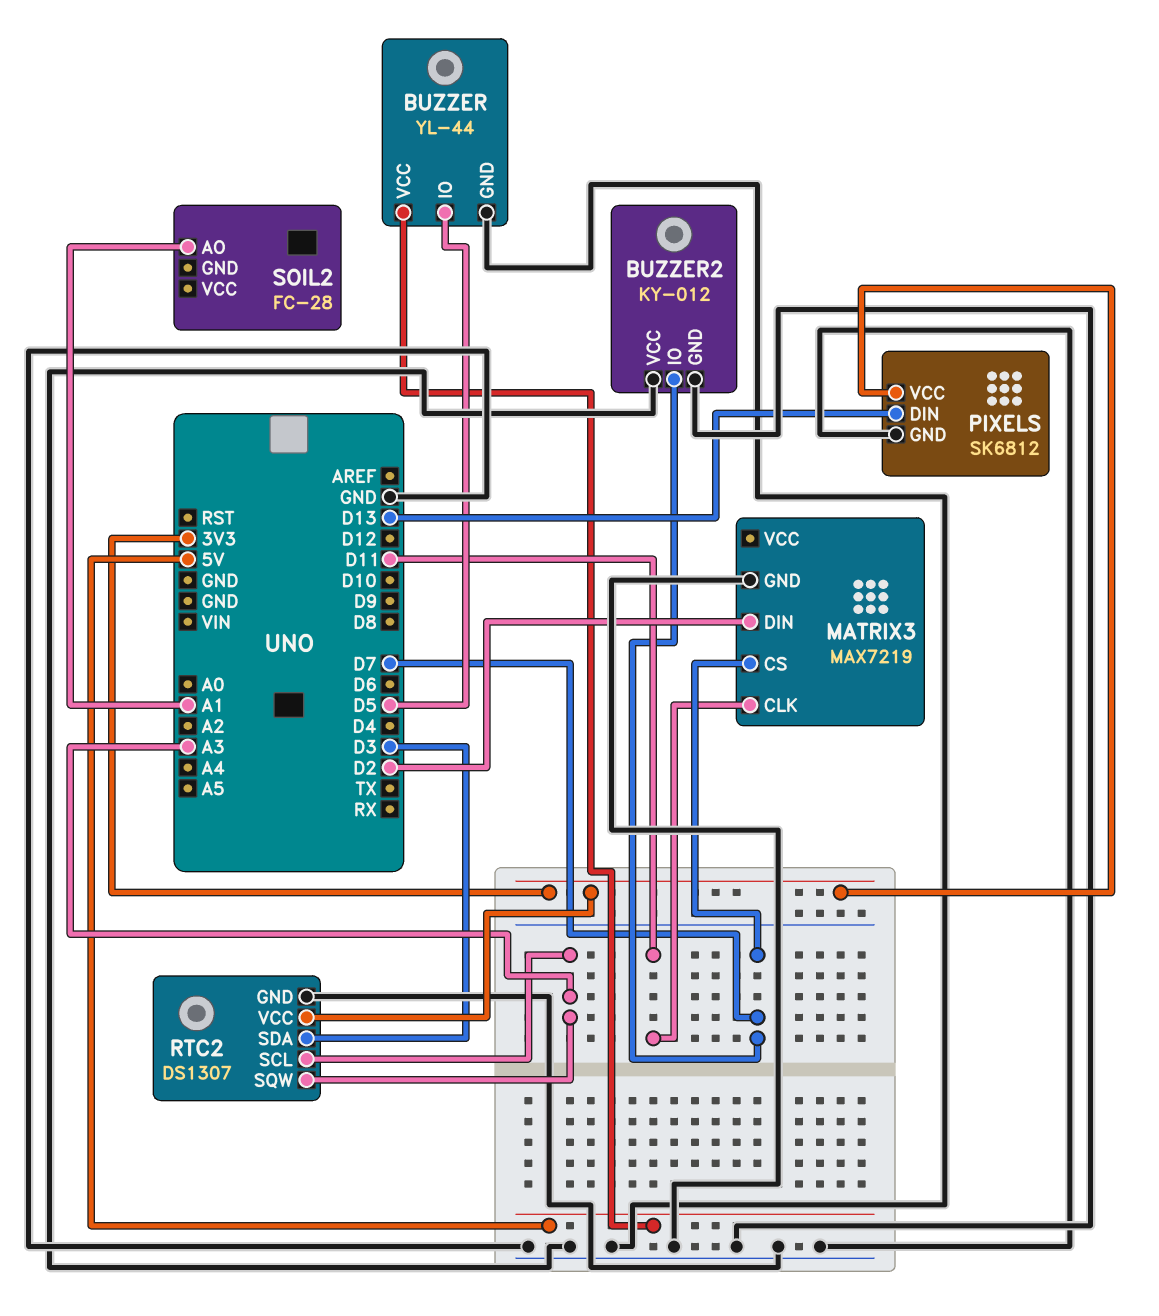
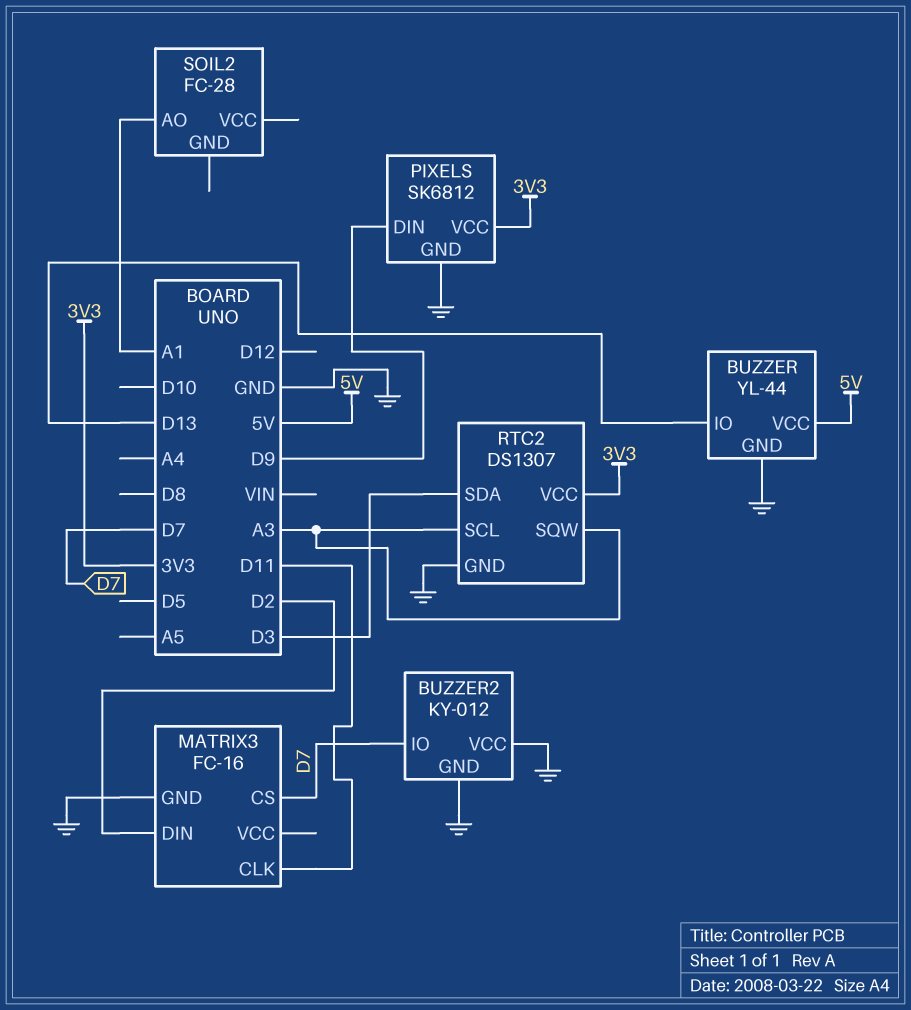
BUZZER pin IO: D5 -> D13
MATRIX3: MAX7219 -> FC-16
PIXELS pin DIN: D13 -> D9

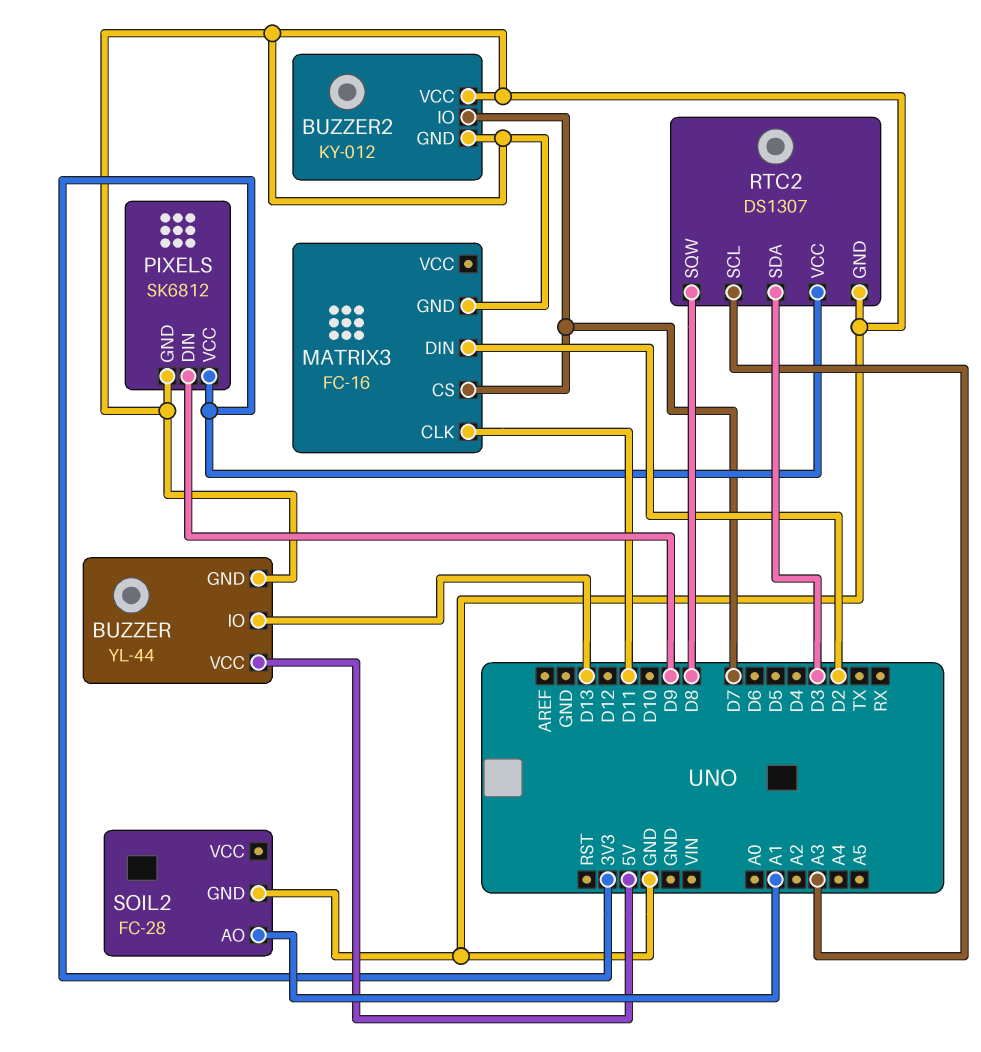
RTC2 pin SQW: A3 -> D8
SOIL2 pin GND: none -> GND

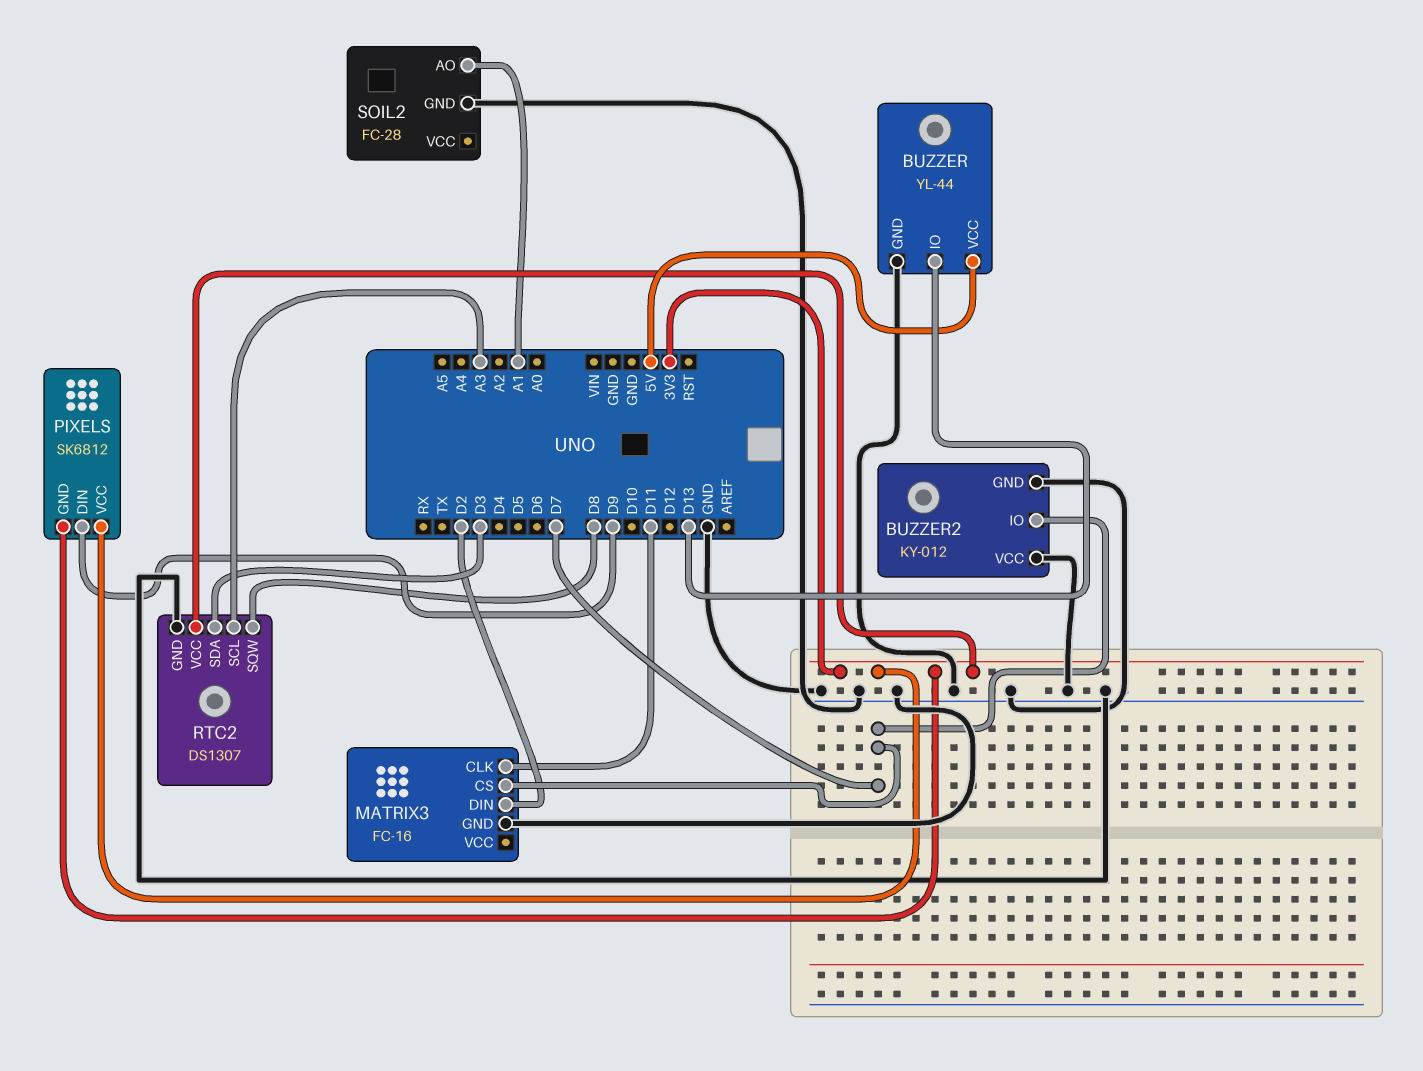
PIXELS pin GND: GND -> 3V3

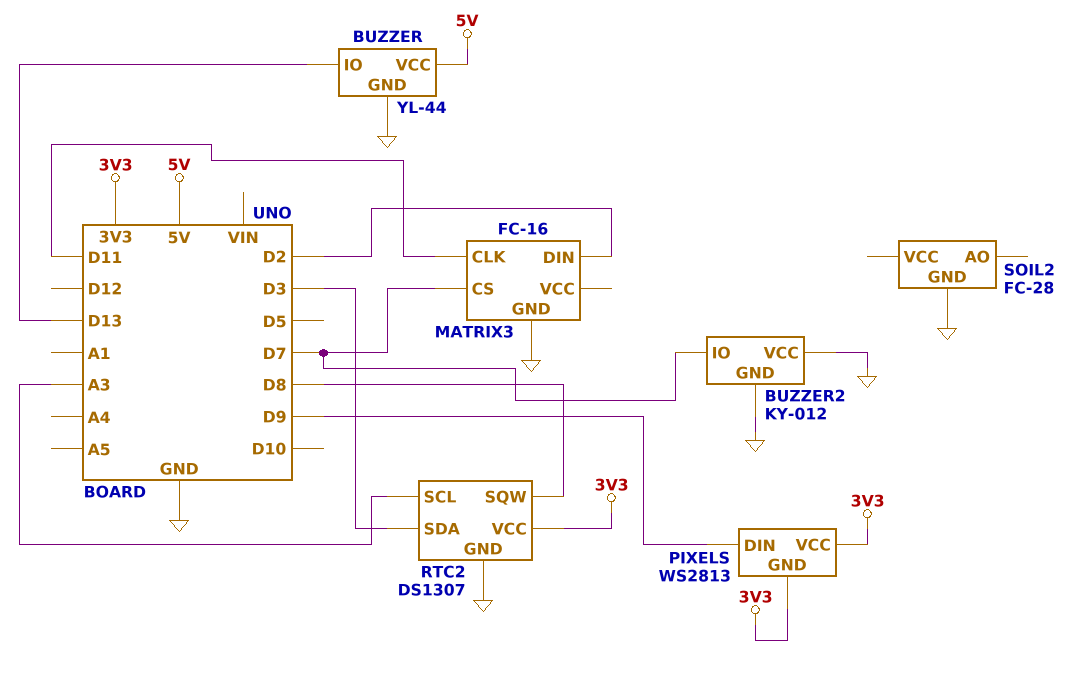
PIXELS: SK6812 -> WS2813
SOIL2 pin AO: A1 -> none

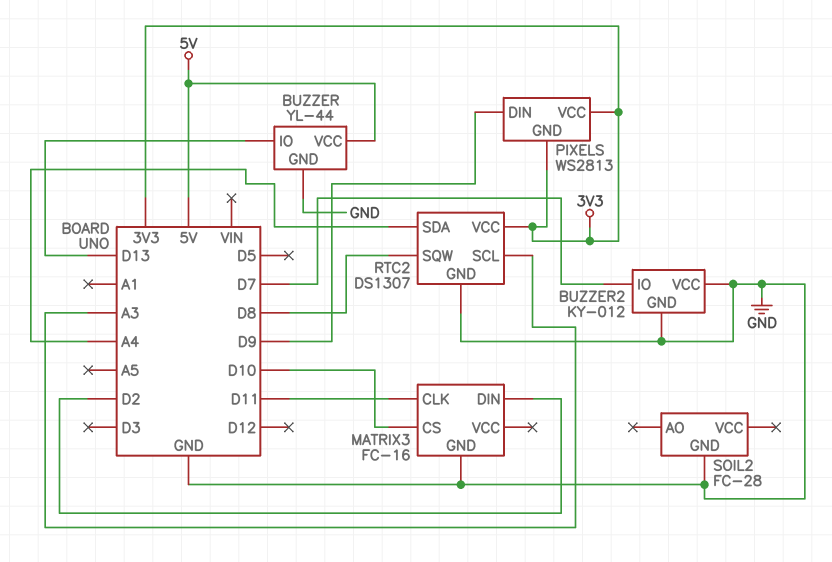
MATRIX3 pin CS: D7 -> D10
RTC2 pin SDA: D3 -> A4

